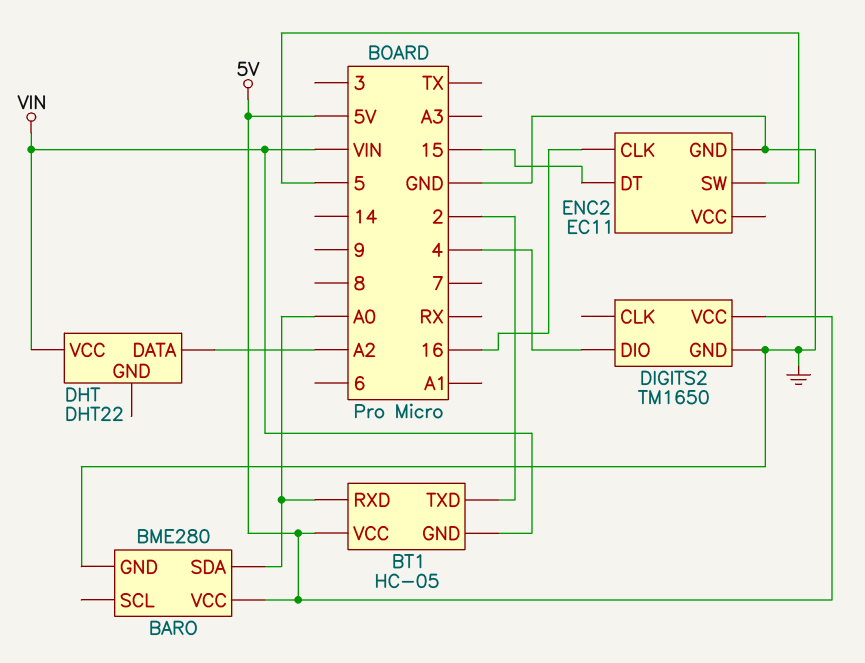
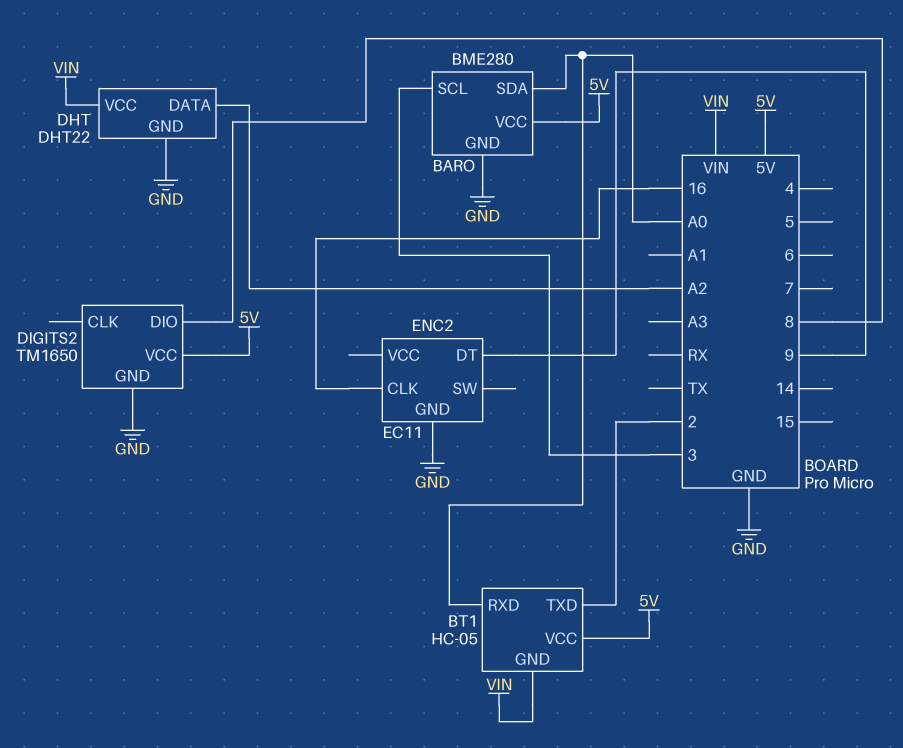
BARO pin SCL: none -> 3
DHT pin GND: none -> GND
DIGITS2 pin DIO: 4 -> 8
ENC2 pin DT: 15 -> 9
ENC2 pin SW: 5 -> none

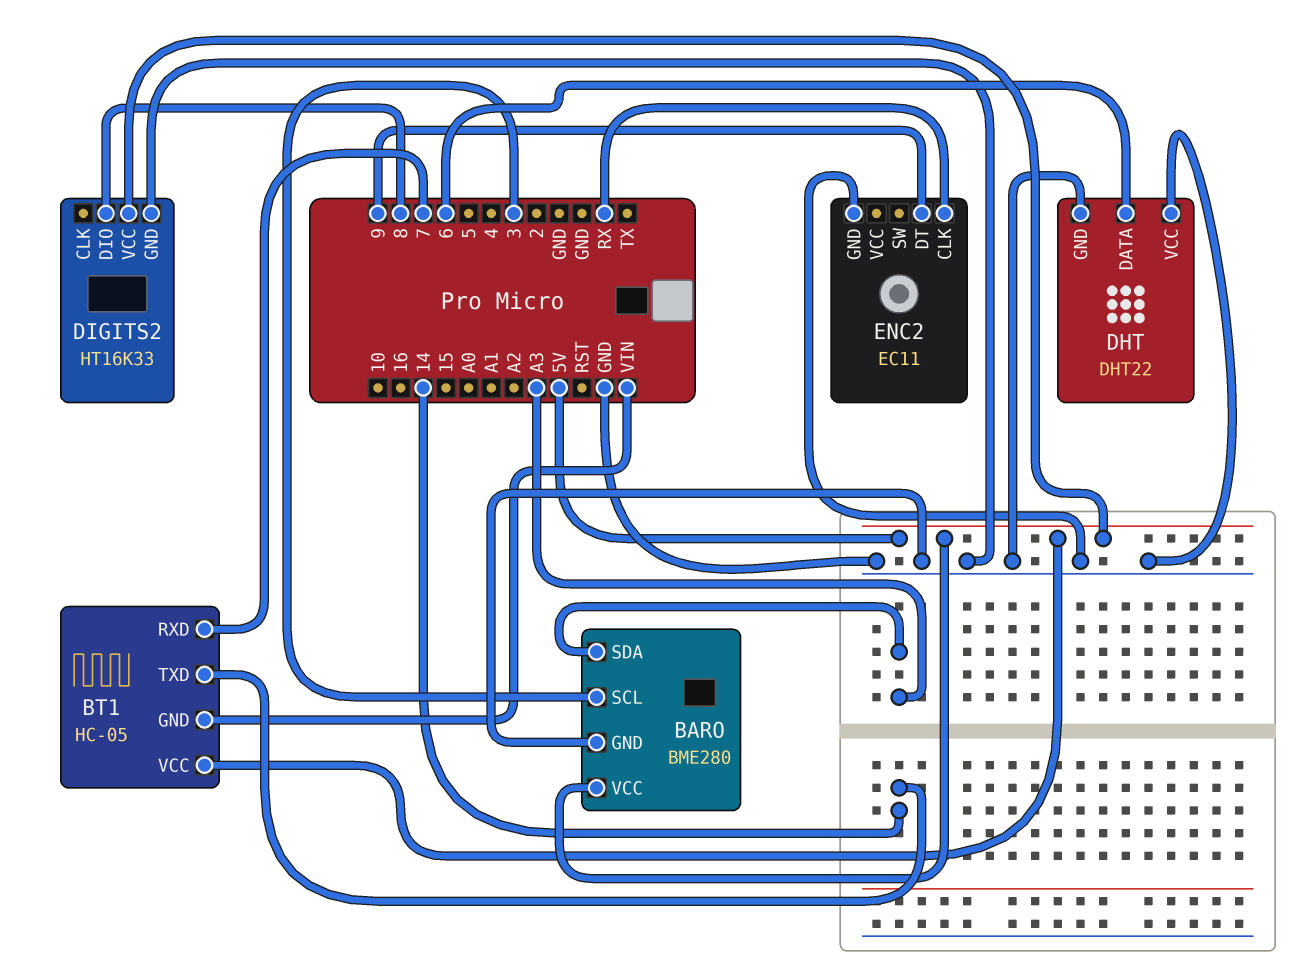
BARO pin SDA: A0 -> A3
BT1 pin RXD: A0 -> 7
BT1 pin TXD: 2 -> 14
DHT pin DATA: A2 -> 6
DHT pin VCC: VIN -> GND
DIGITS2: TM1650 -> HT16K33
ENC2 pin CLK: 16 -> RX

